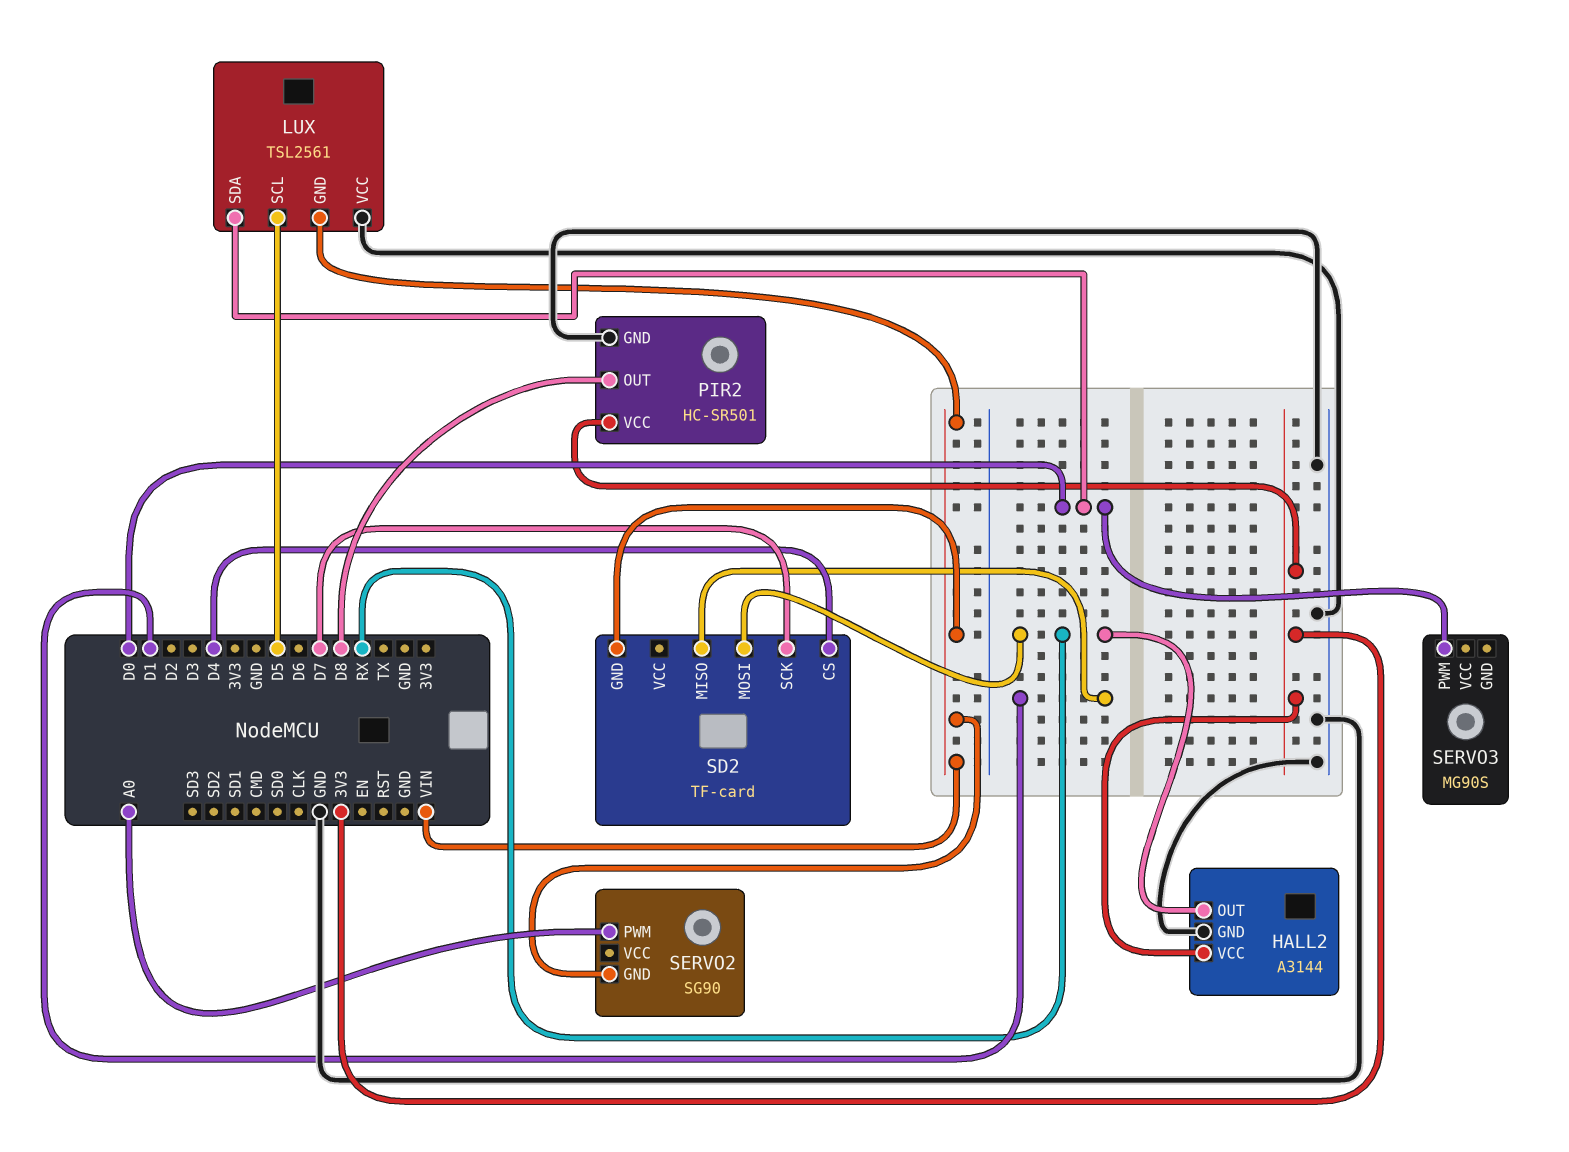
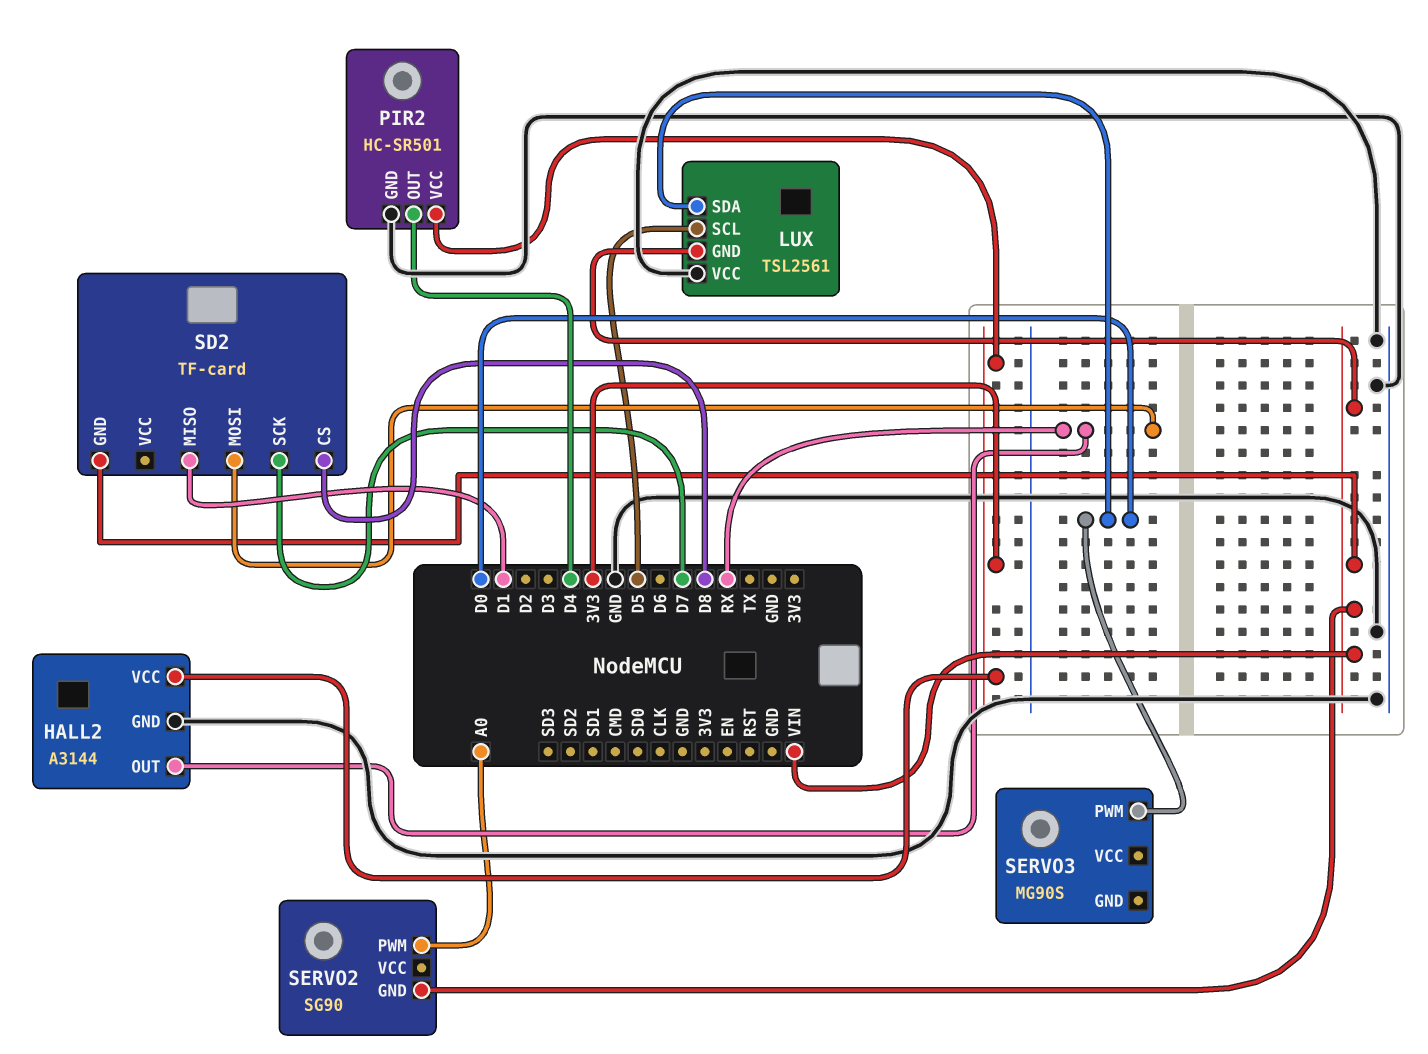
PIR2 pin OUT: D8 -> D4
SD2 pin CS: D4 -> D8

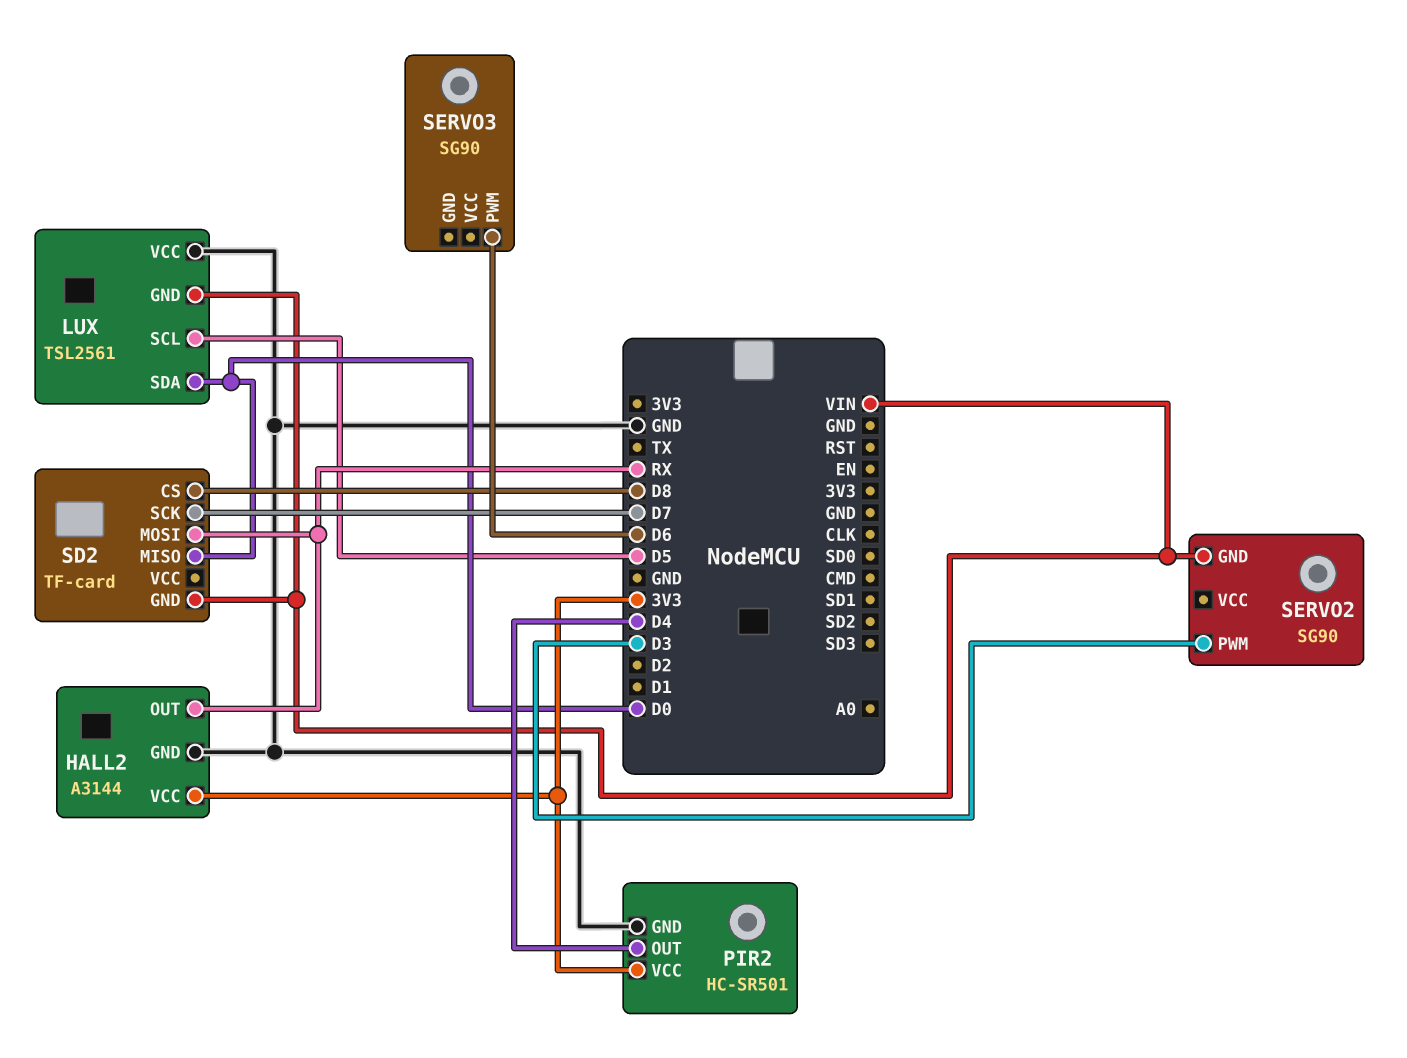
SD2 pin MISO: D1 -> D0
SERVO2 pin PWM: A0 -> D3
SERVO3: MG90S -> SG90
SERVO3 pin PWM: D0 -> D6

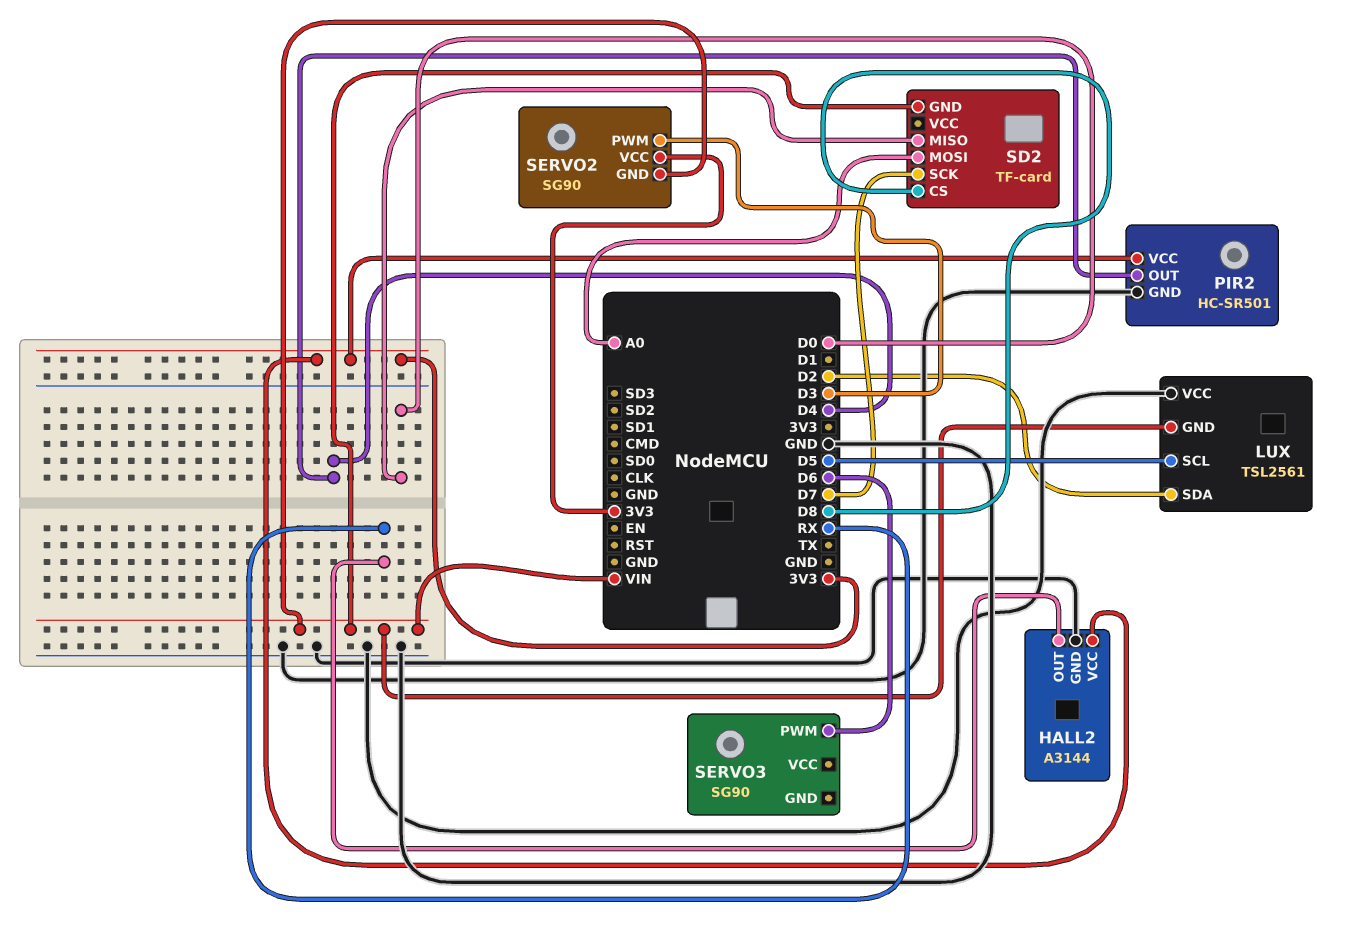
LUX pin SDA: D0 -> D2
SD2 pin MOSI: RX -> A0
SERVO2 pin VCC: none -> 3V3

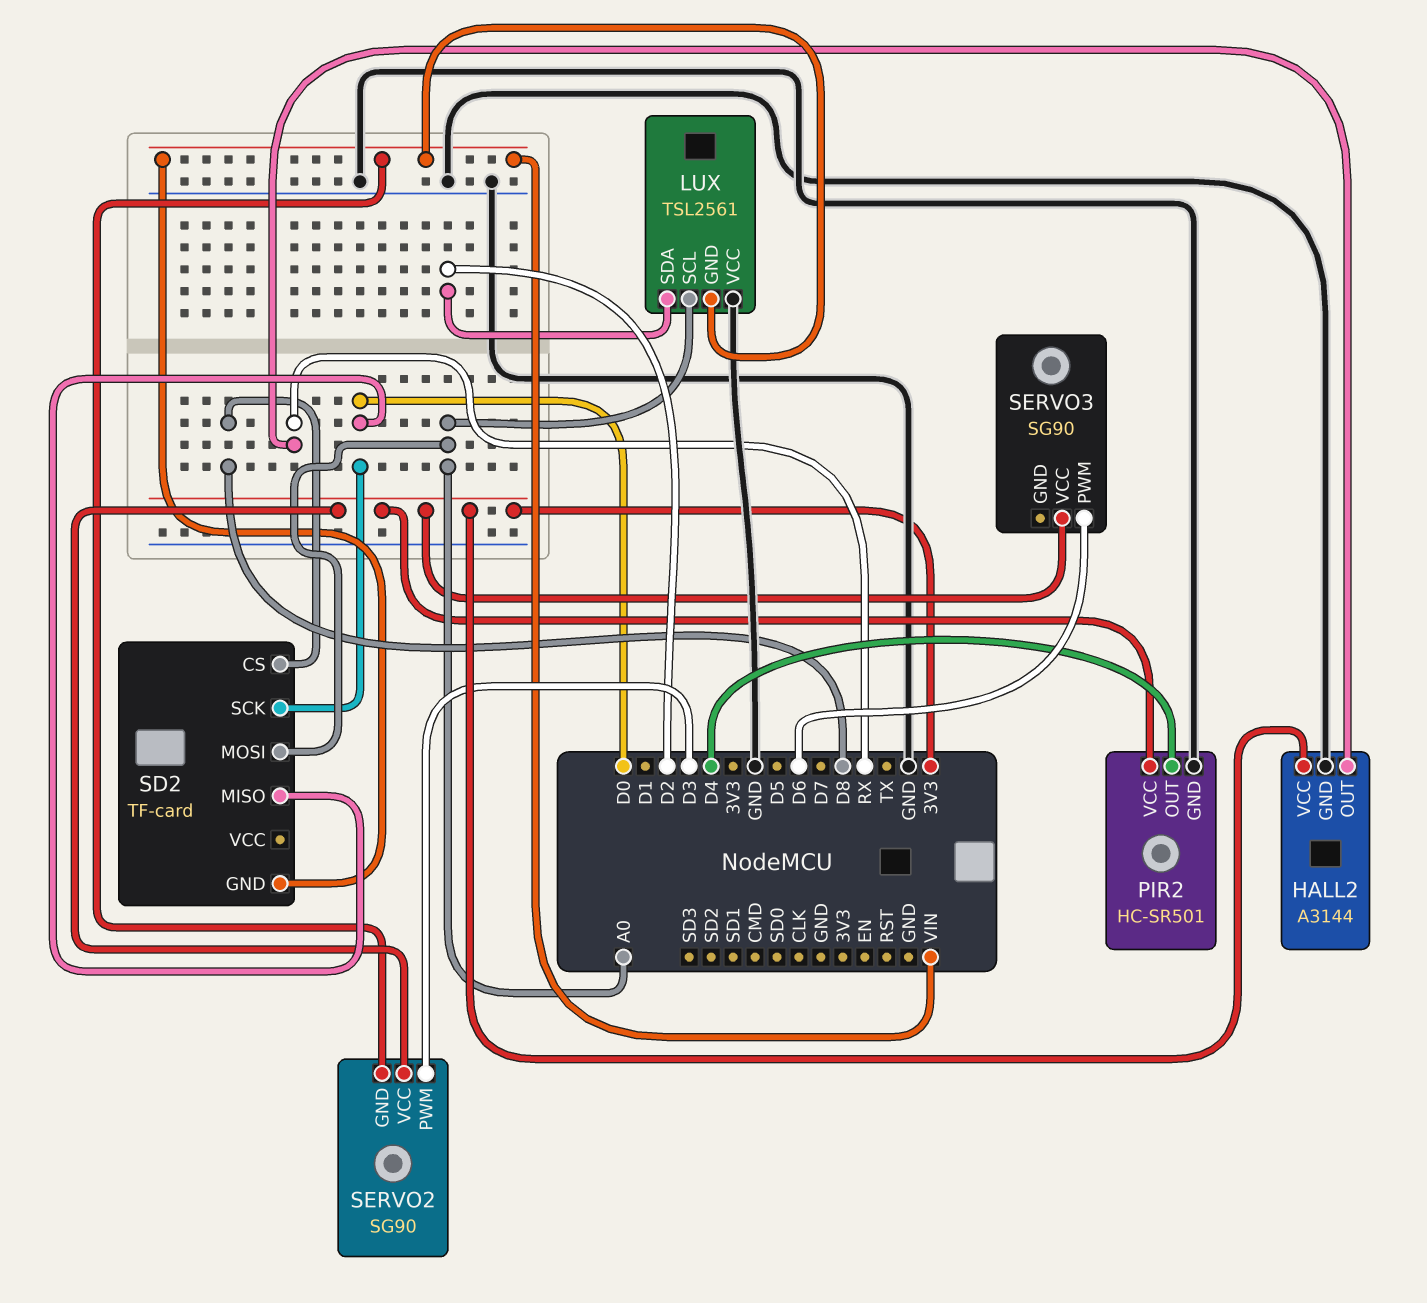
LUX pin SCL: D5 -> A0
SD2 pin SCK: D7 -> D0
SERVO3 pin VCC: none -> 3V3

